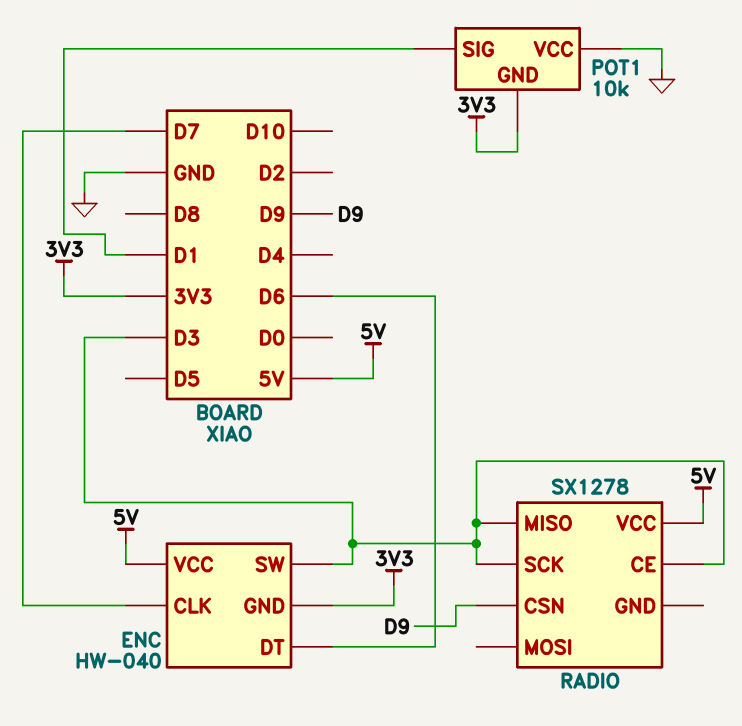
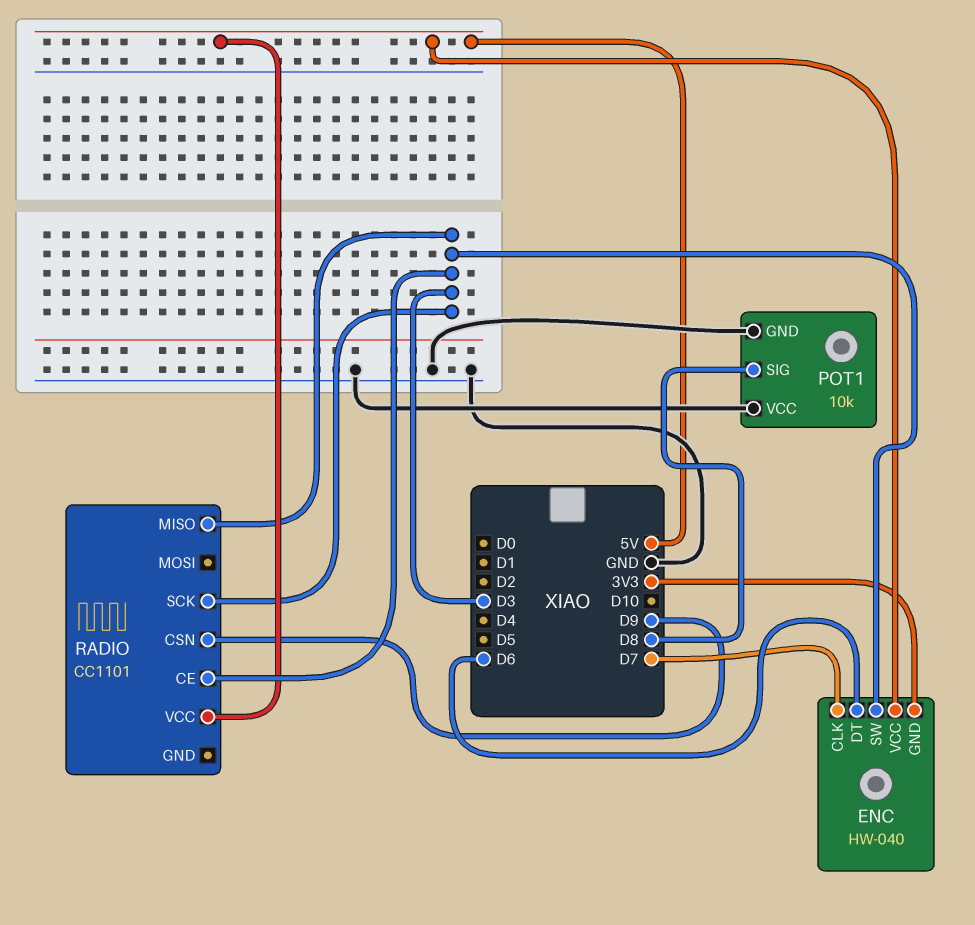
POT1 pin GND: 3V3 -> GND
POT1 pin SIG: D1 -> D8
RADIO: SX1278 -> CC1101

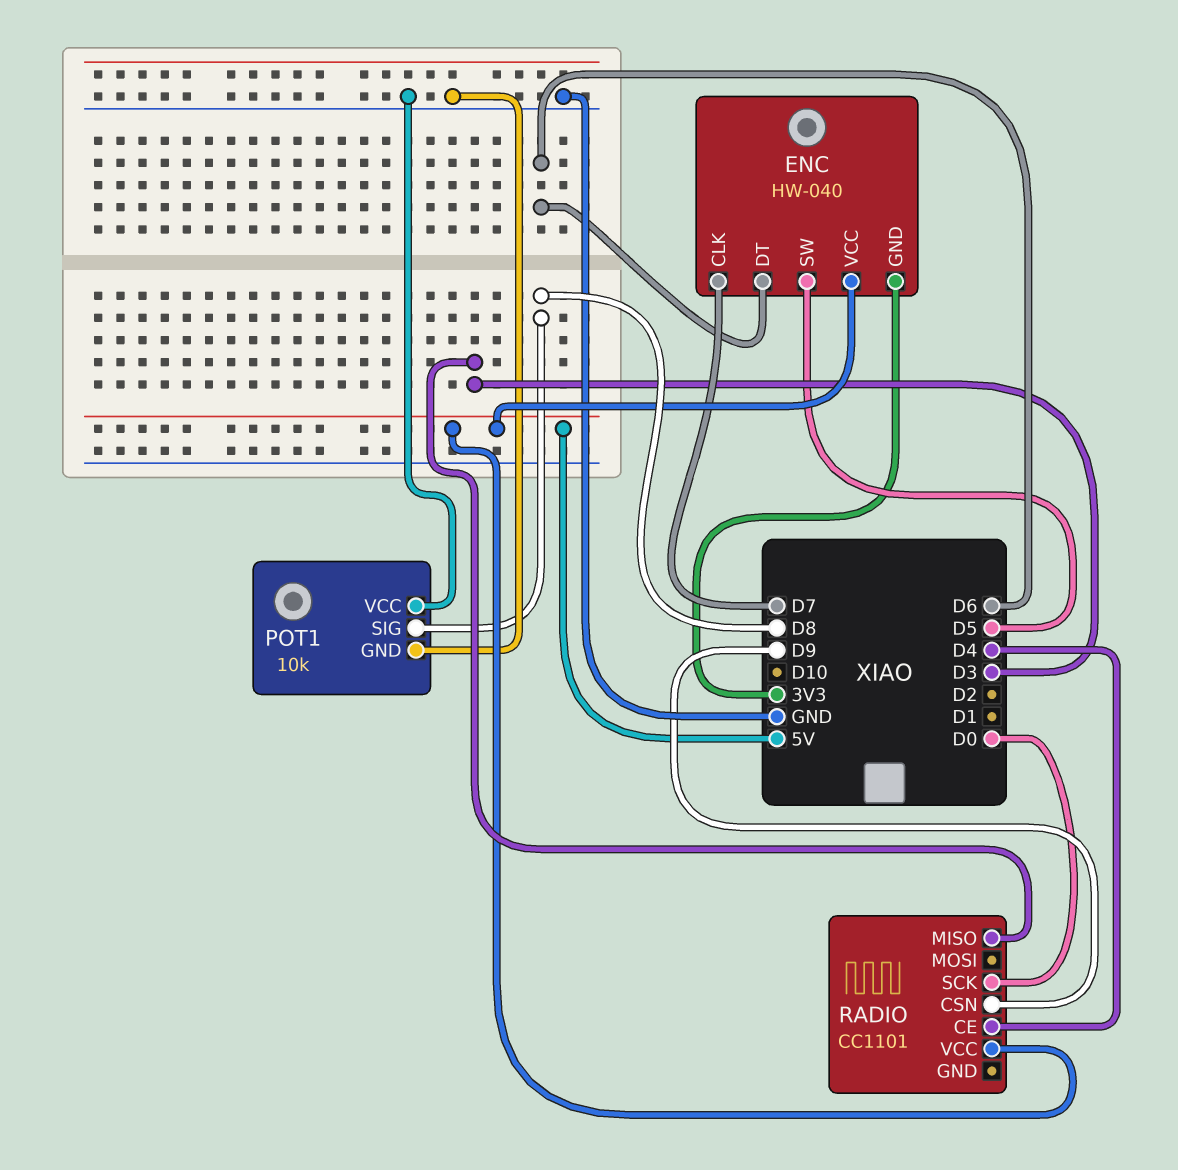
ENC pin SW: D3 -> D5
RADIO pin CE: D3 -> D4
RADIO pin SCK: D3 -> D0

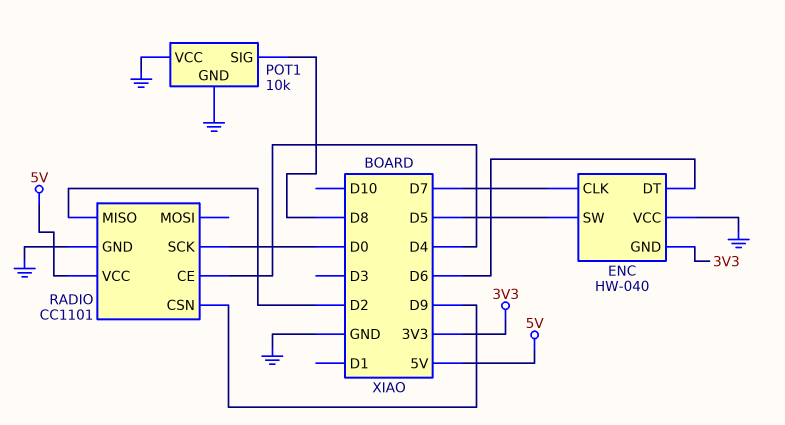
ENC pin VCC: 5V -> GND
RADIO pin GND: none -> GND
RADIO pin MISO: D3 -> D2

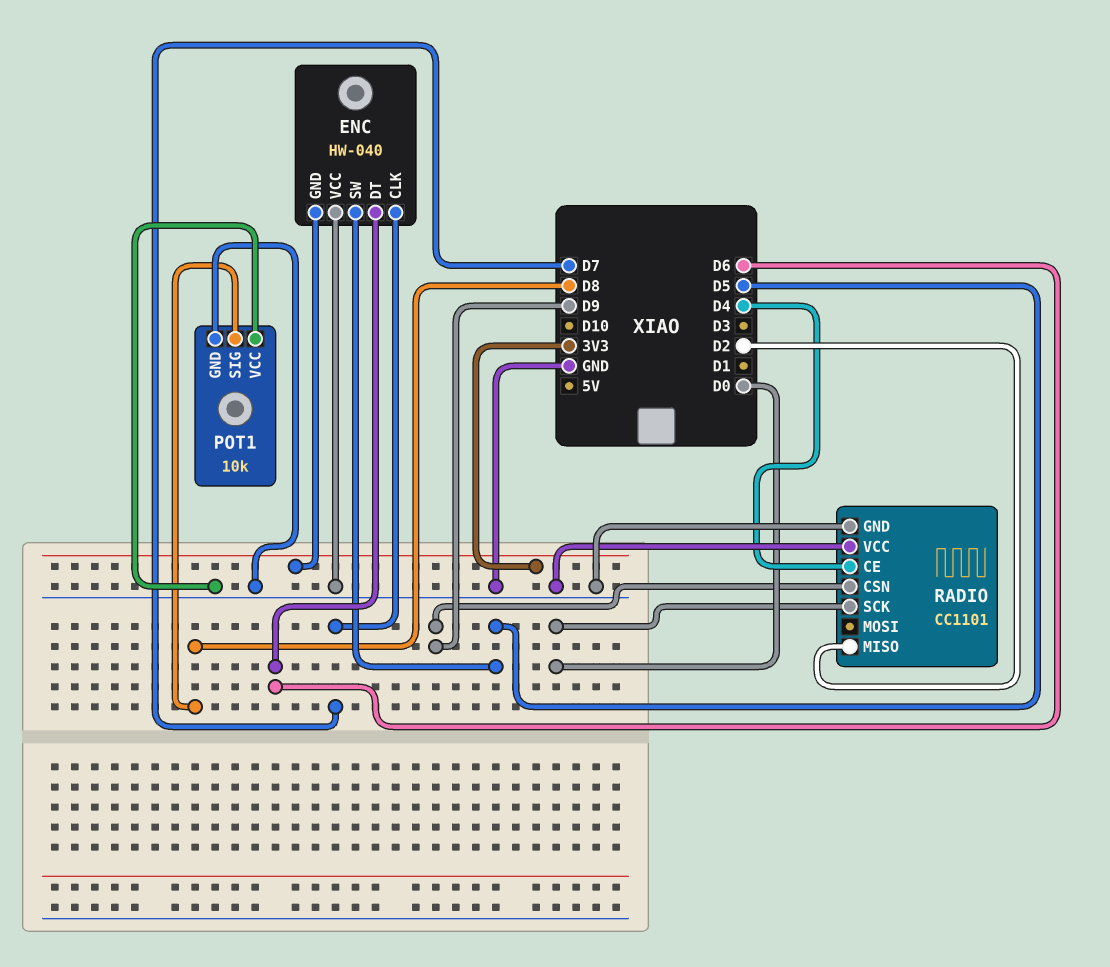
RADIO pin VCC: 5V -> GND

